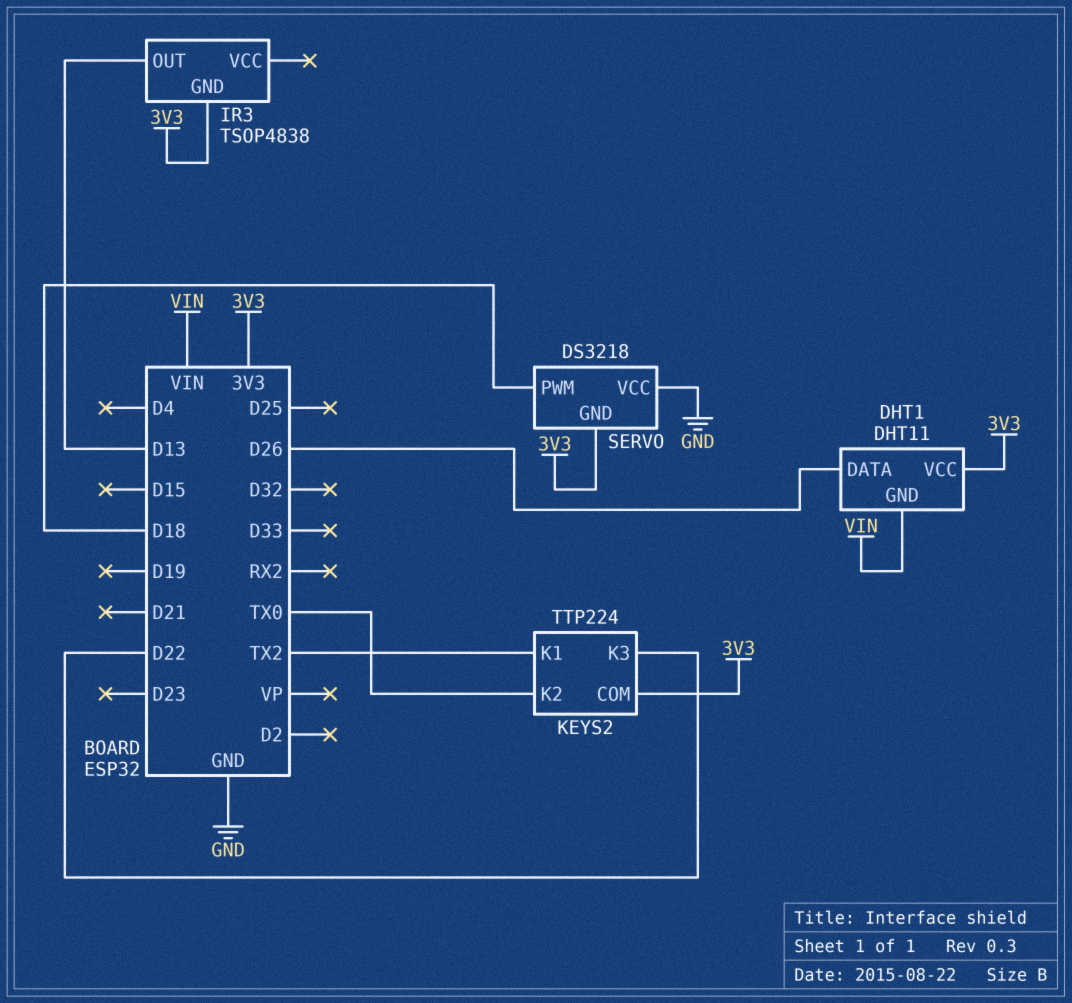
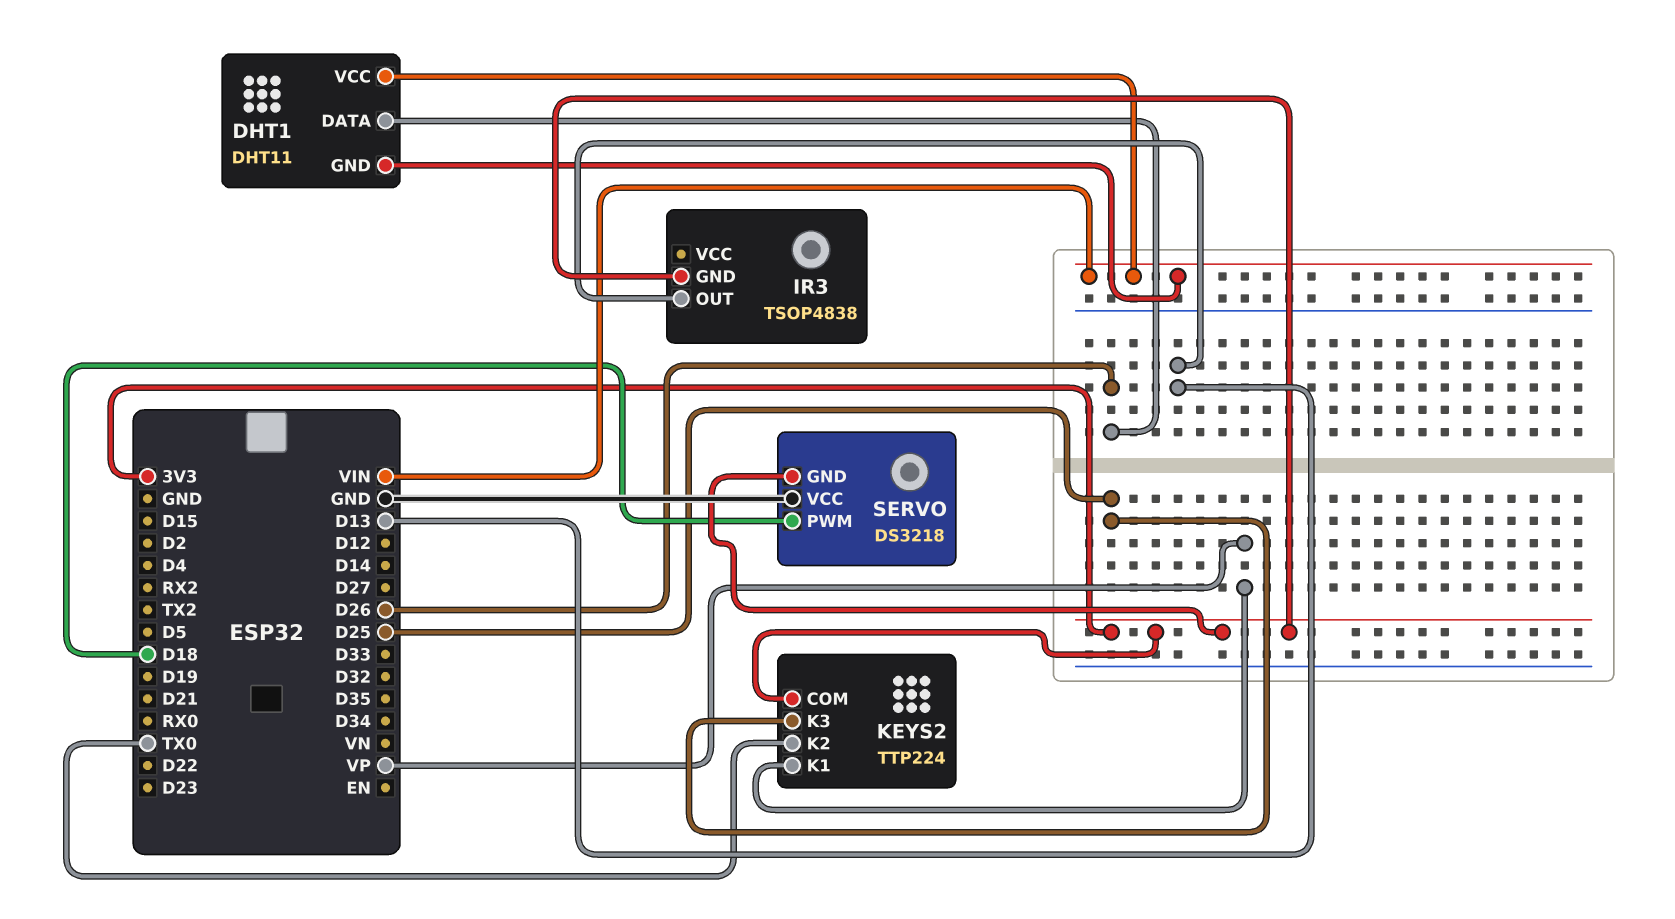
DHT1 pin VCC: 3V3 -> VIN
KEYS2 pin K1: TX2 -> VP
KEYS2 pin K3: D22 -> D25

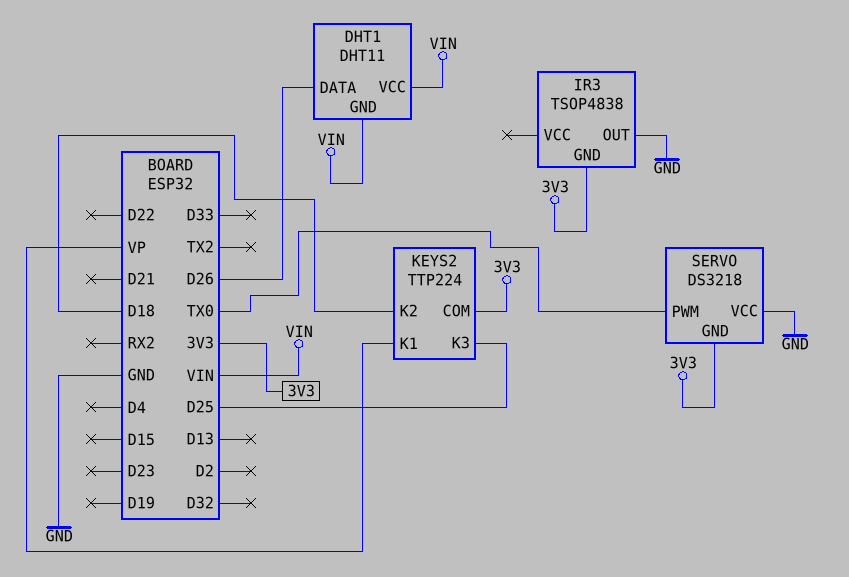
IR3 pin OUT: D13 -> GND
KEYS2 pin K2: TX0 -> D18
SERVO pin PWM: D18 -> TX0

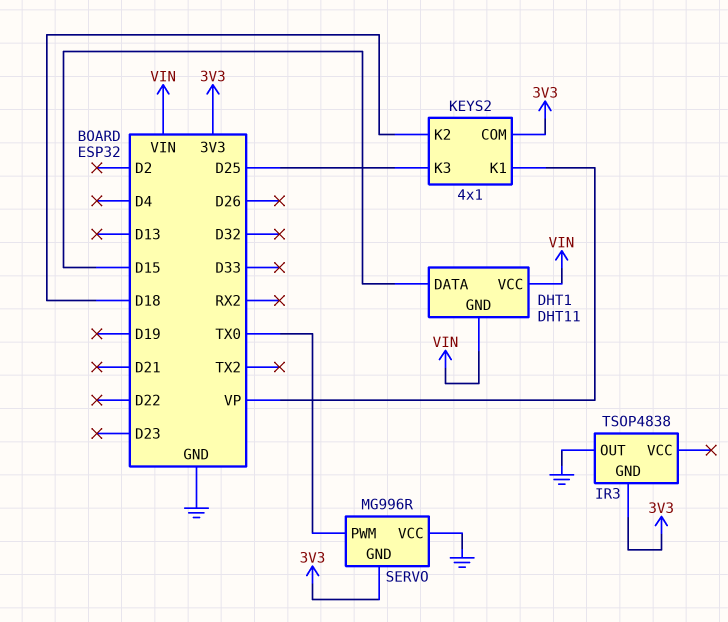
DHT1 pin DATA: D26 -> D15
KEYS2: TTP224 -> 4x1
SERVO: DS3218 -> MG996R

